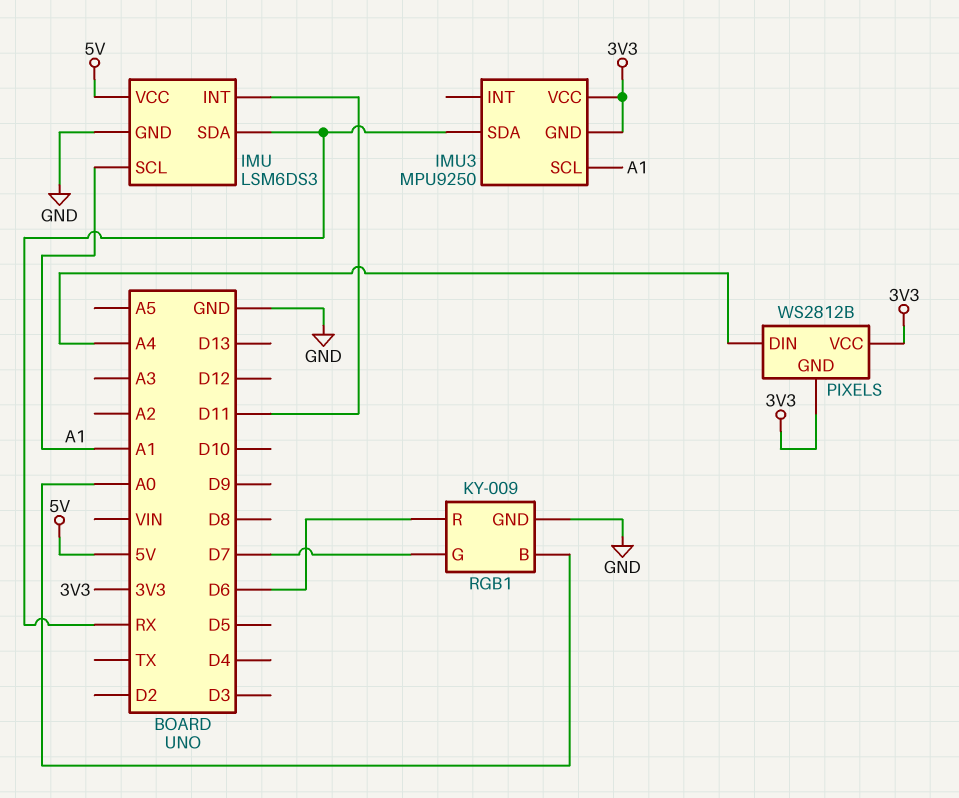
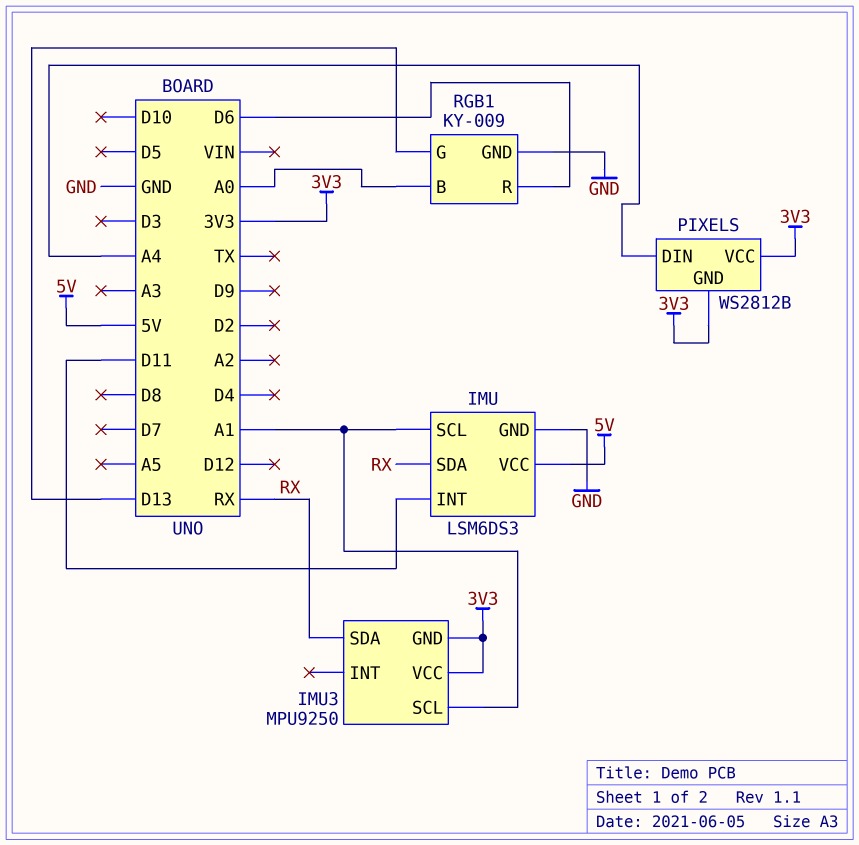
RGB1 pin G: D7 -> D13

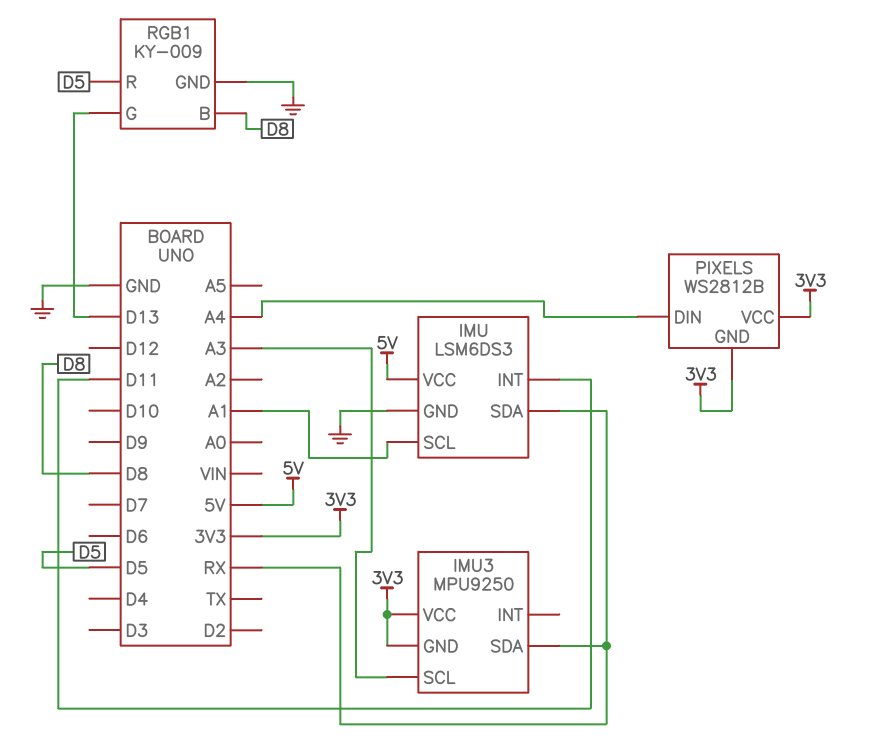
IMU3 pin SCL: A1 -> A3
RGB1 pin B: A0 -> D8
RGB1 pin R: D6 -> D5

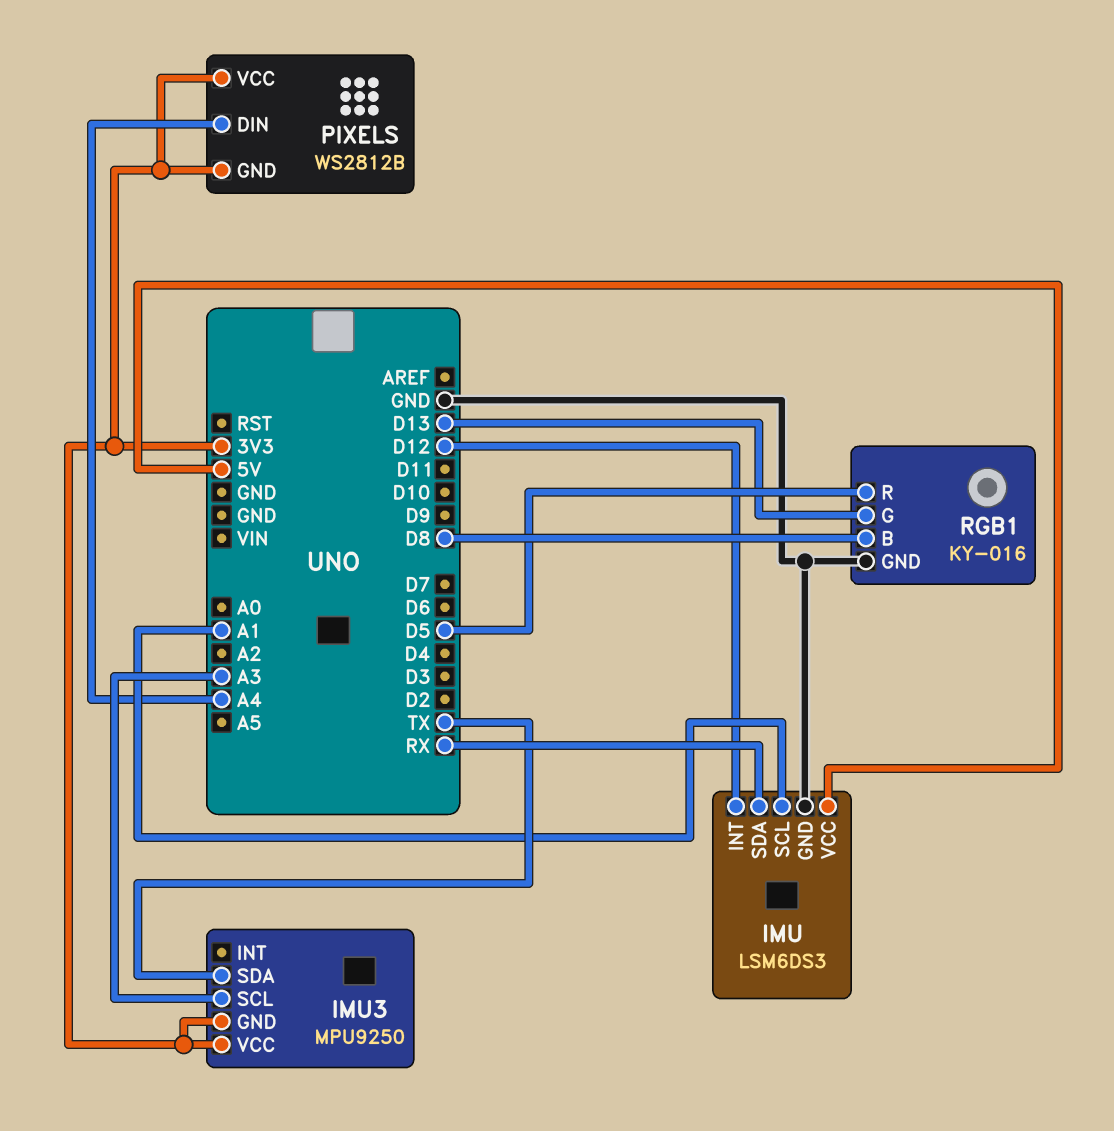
IMU pin INT: D11 -> D12
IMU3 pin SDA: RX -> TX
RGB1: KY-009 -> KY-016

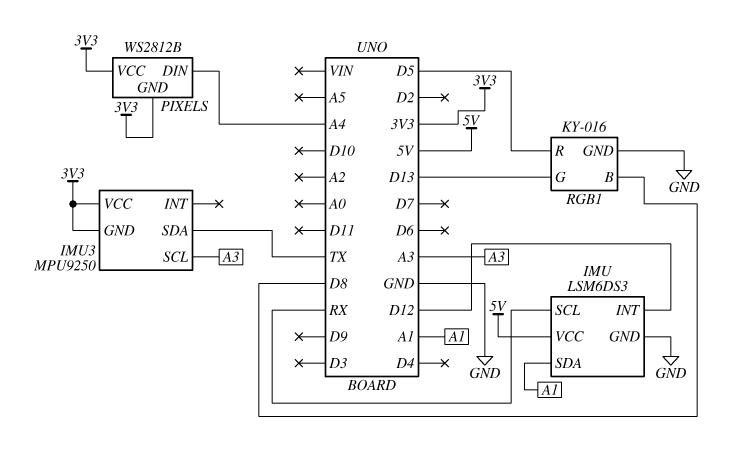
IMU pin SCL: A1 -> RX
IMU pin SDA: RX -> A1

